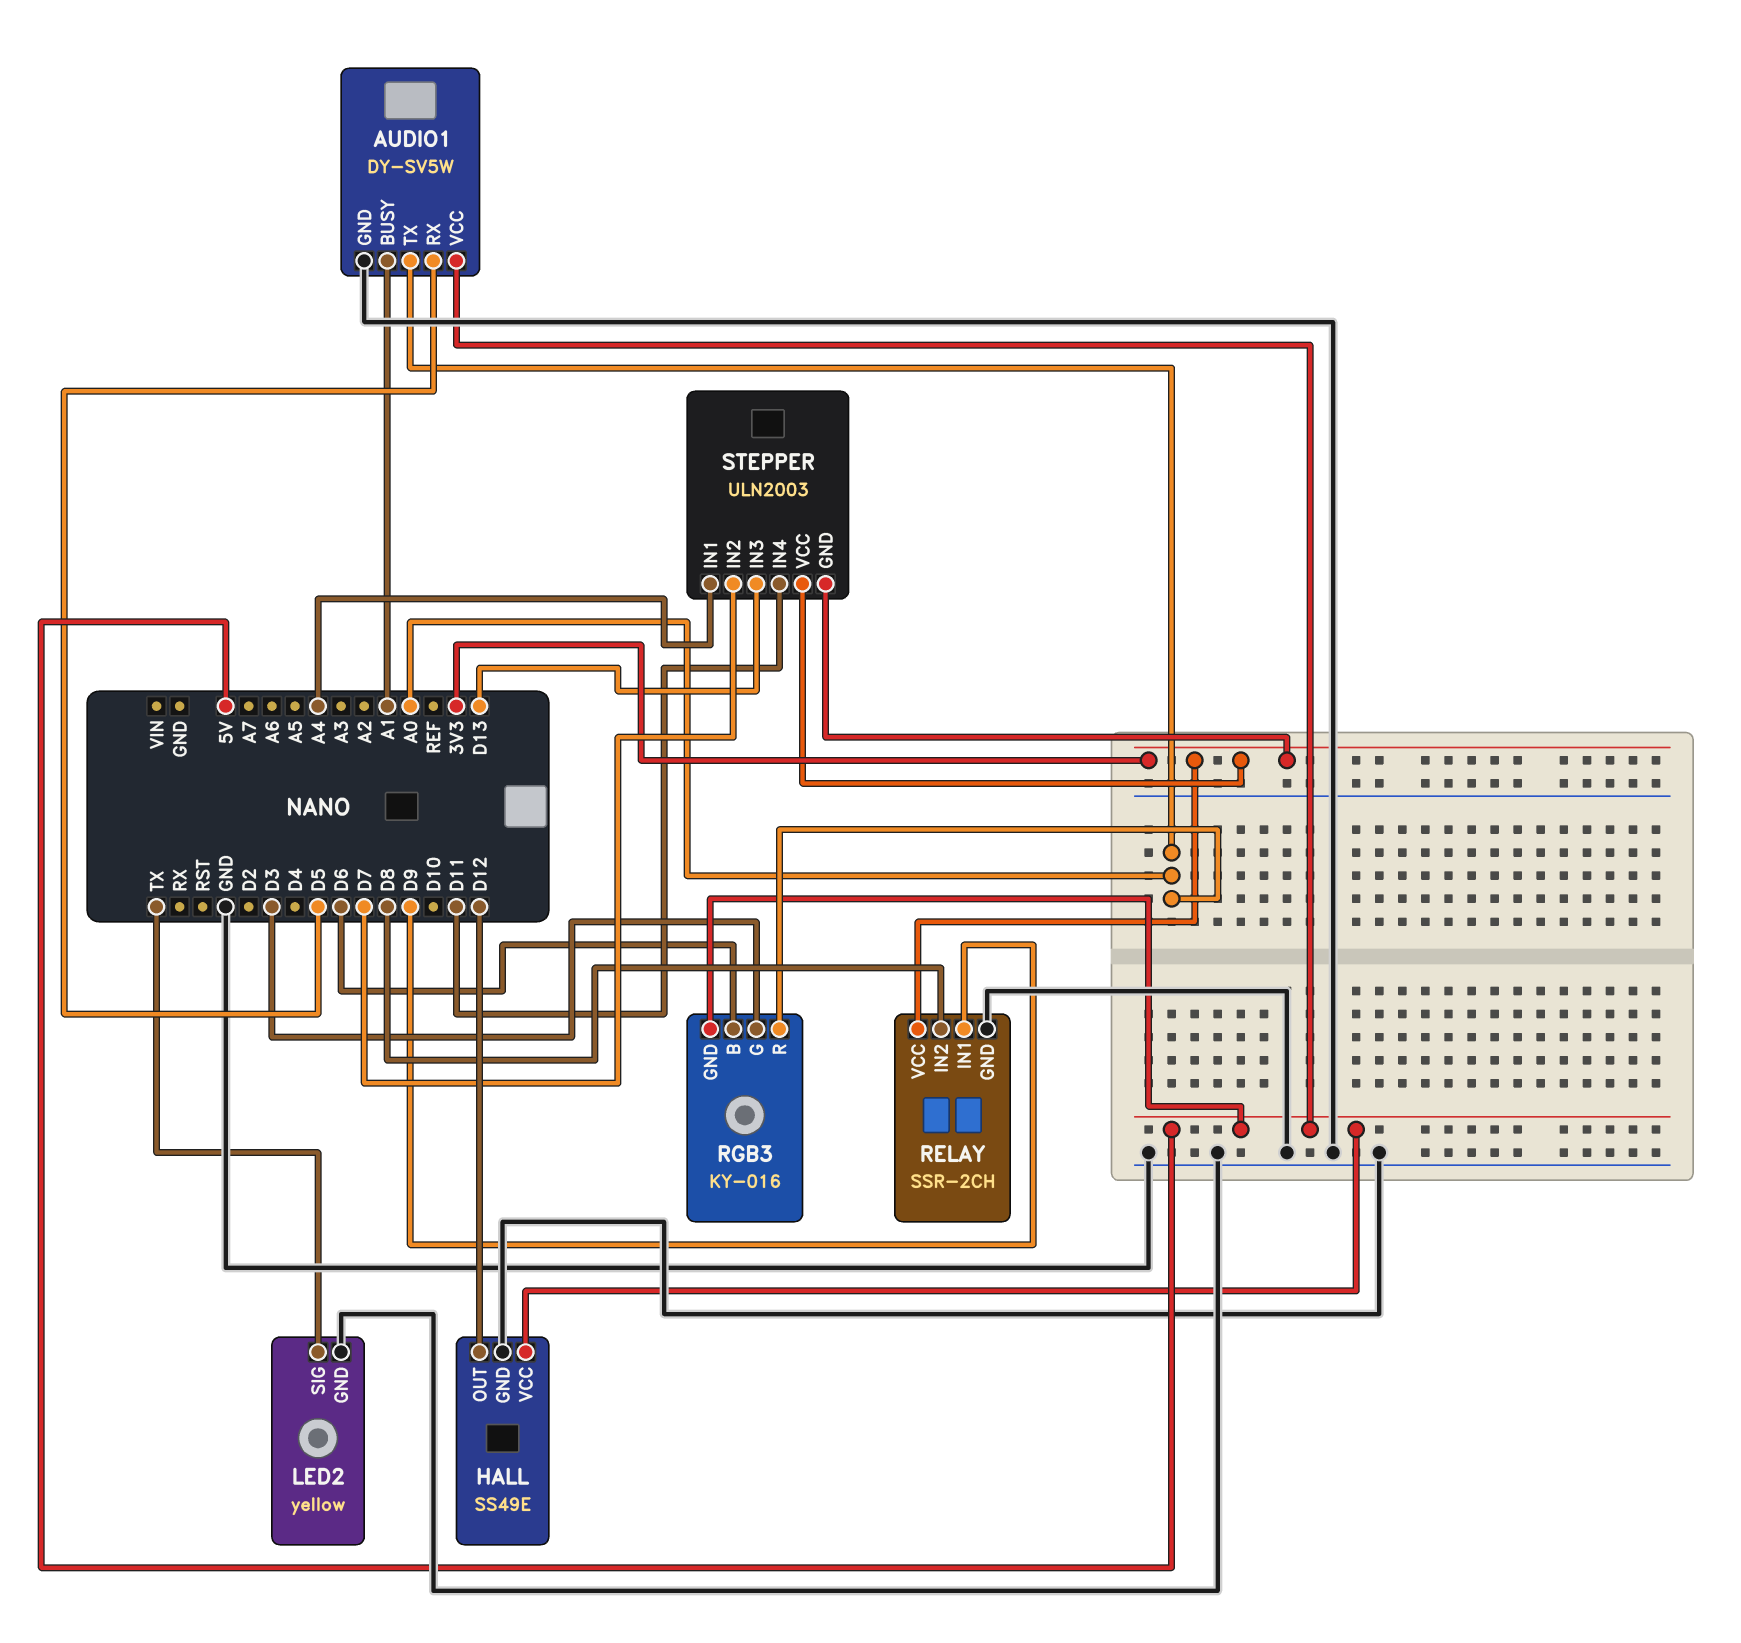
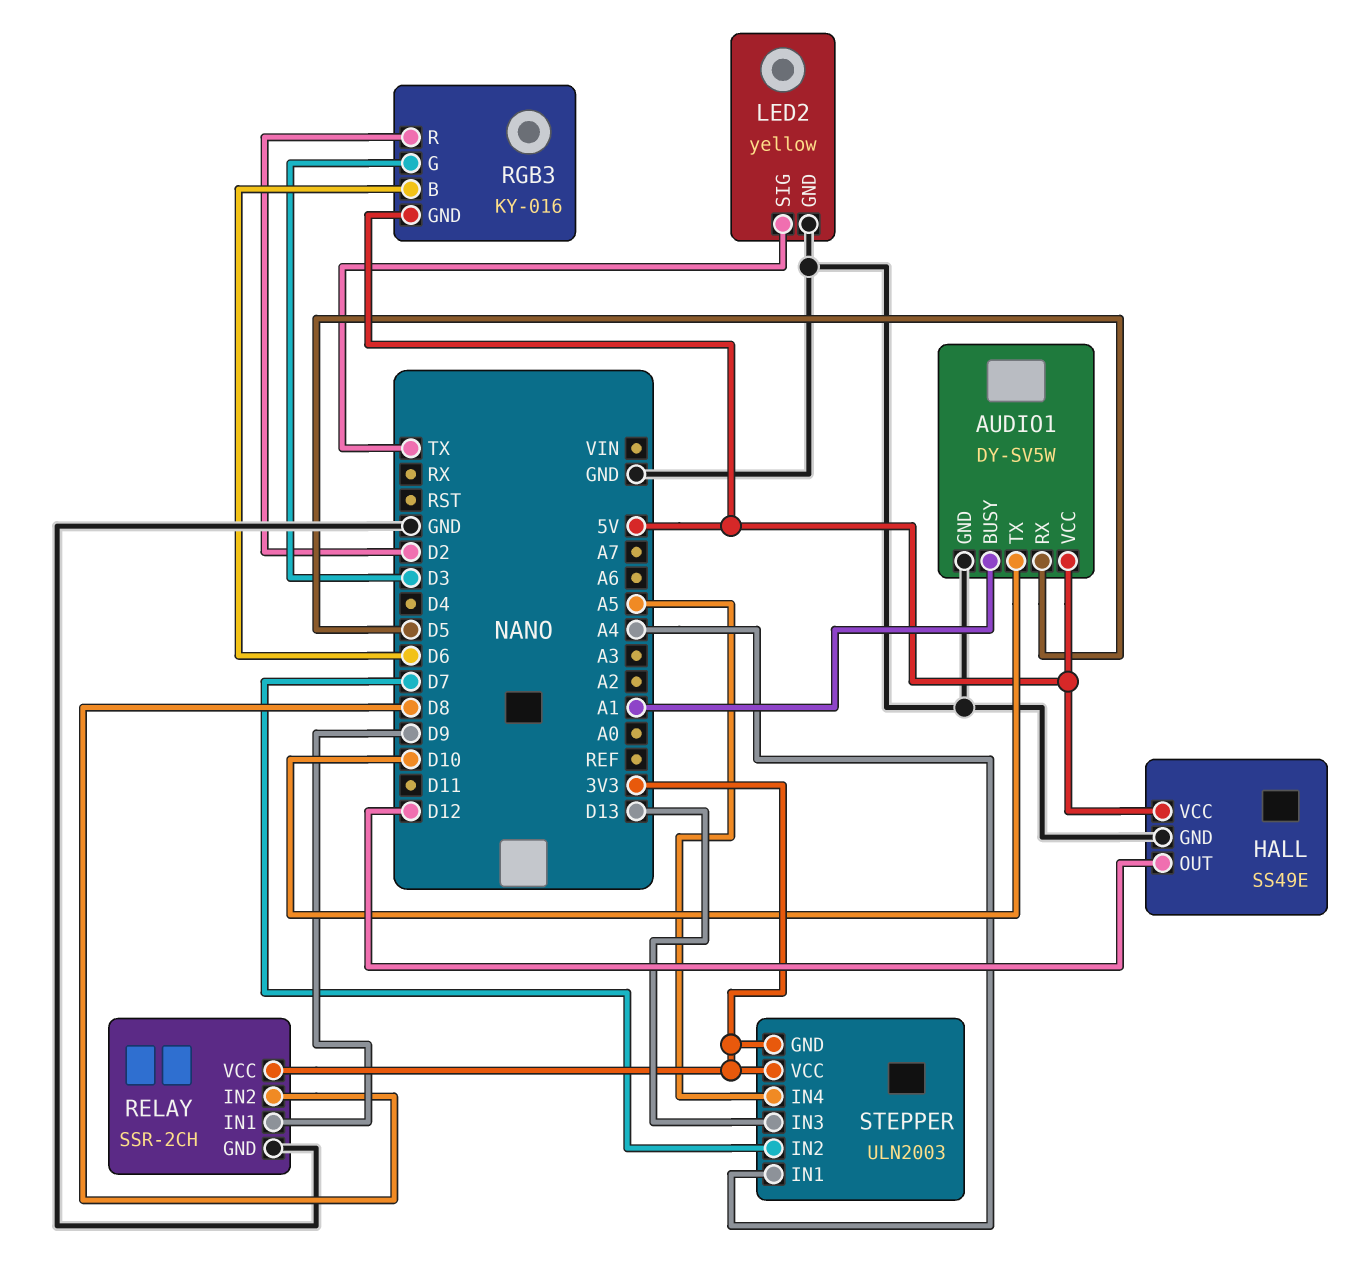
AUDIO1 pin TX: A0 -> D10
RGB3 pin R: A0 -> D2
STEPPER pin IN4: D11 -> A5

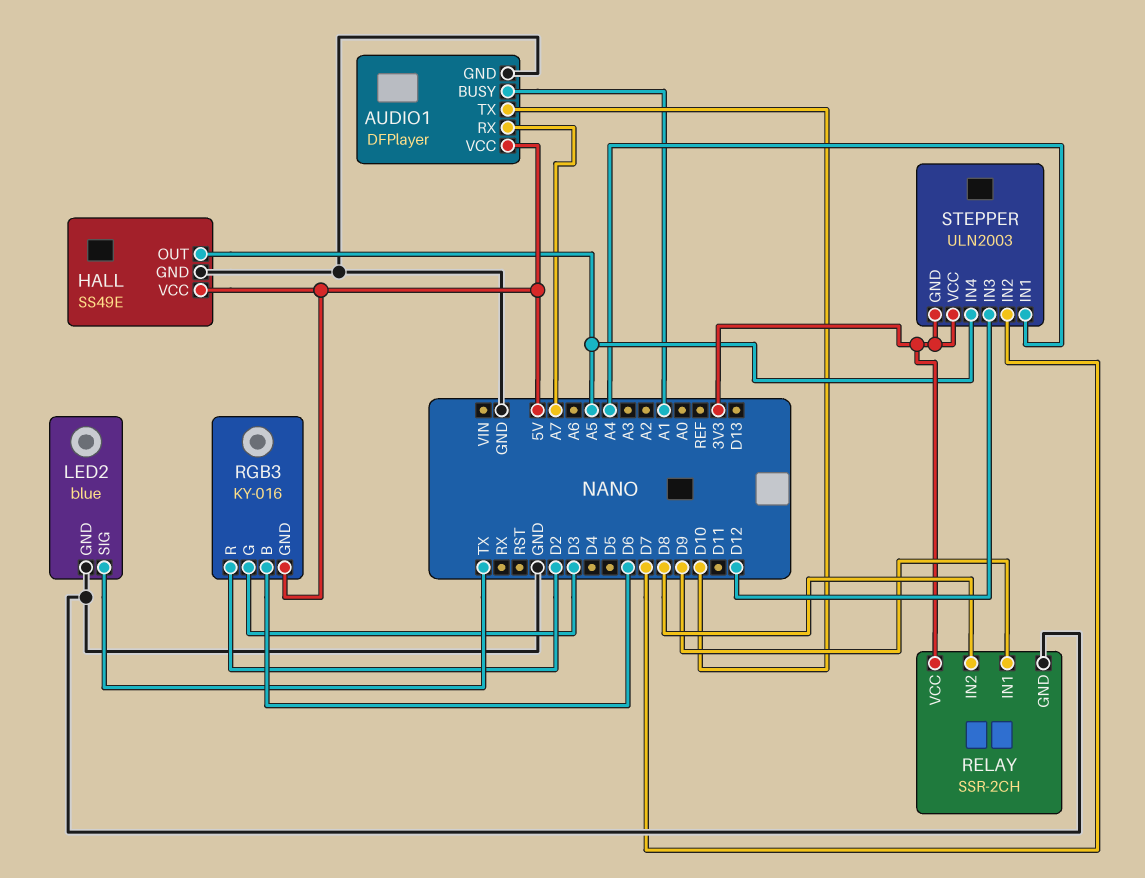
AUDIO1: DY-SV5W -> DFPlayer
AUDIO1 pin RX: D5 -> A7
HALL pin OUT: D12 -> A5
LED2: yellow -> blue
STEPPER pin IN3: D13 -> D12

